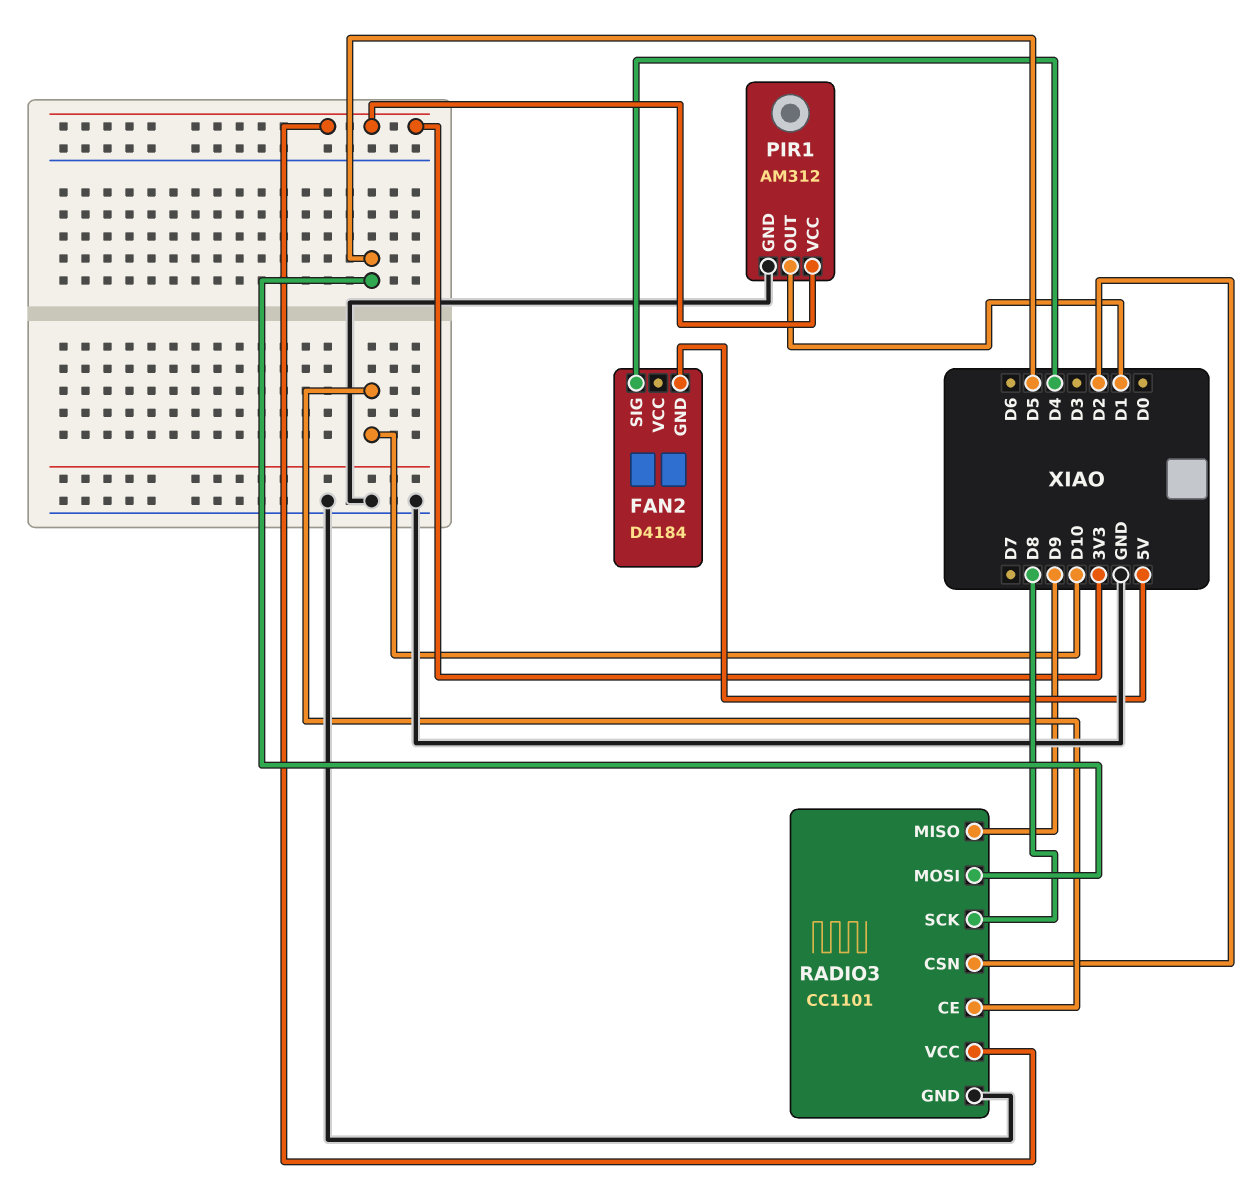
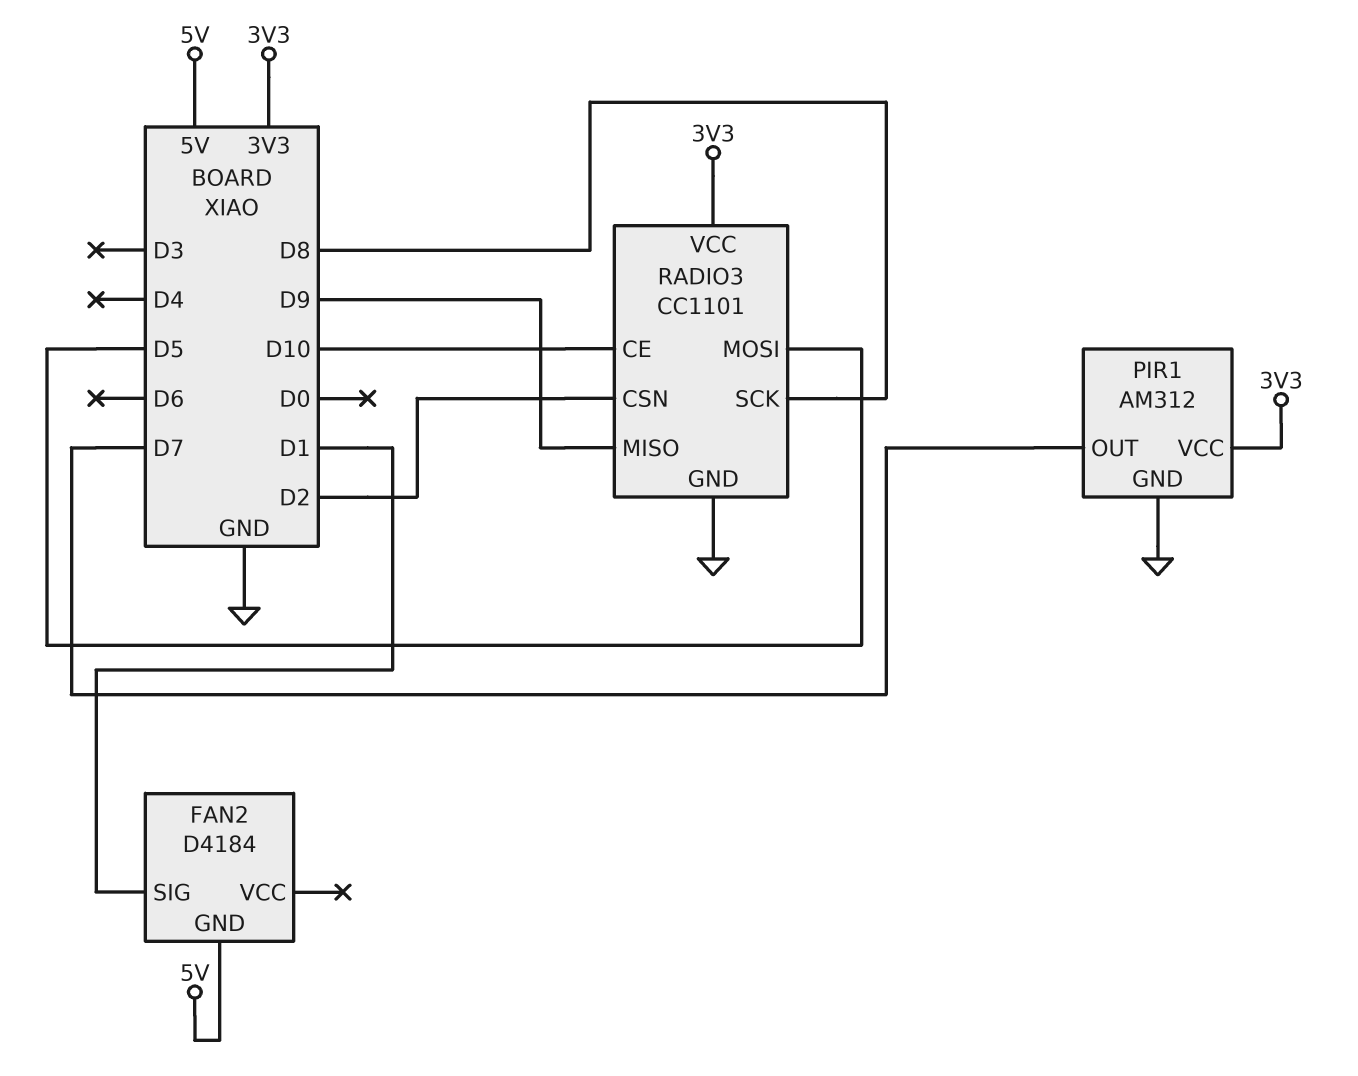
FAN2 pin SIG: D4 -> D1
PIR1 pin OUT: D1 -> D7

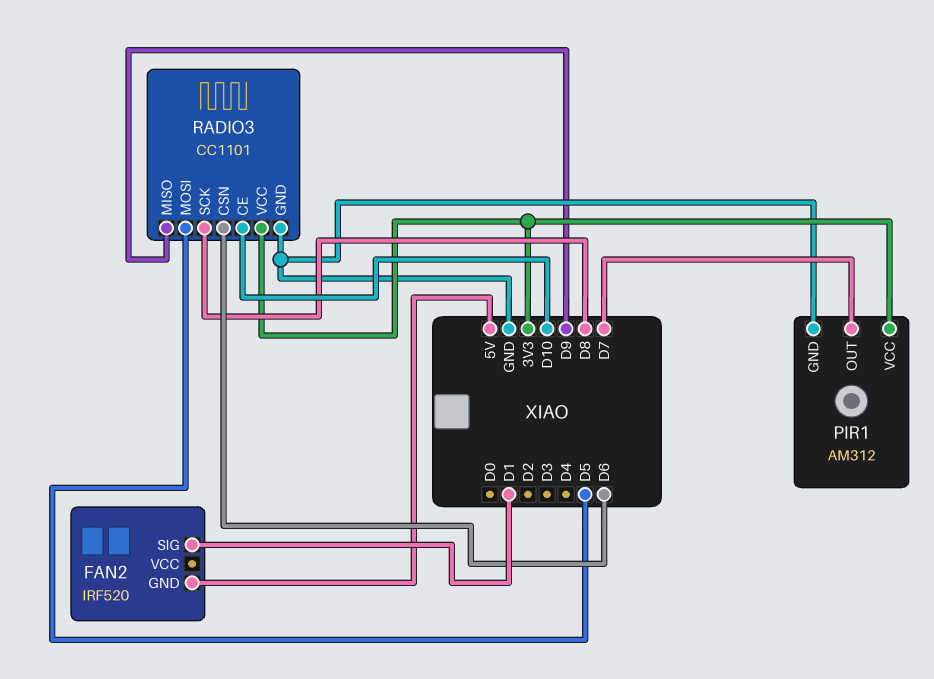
FAN2: D4184 -> IRF520
RADIO3 pin CSN: D2 -> D6

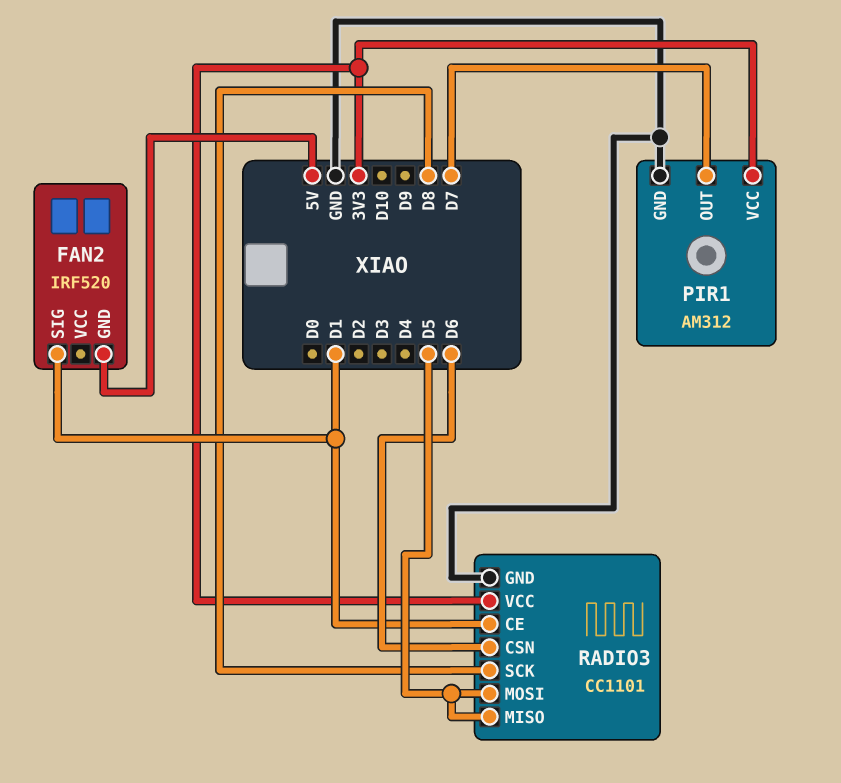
RADIO3 pin CE: D10 -> D1
RADIO3 pin MISO: D9 -> D5

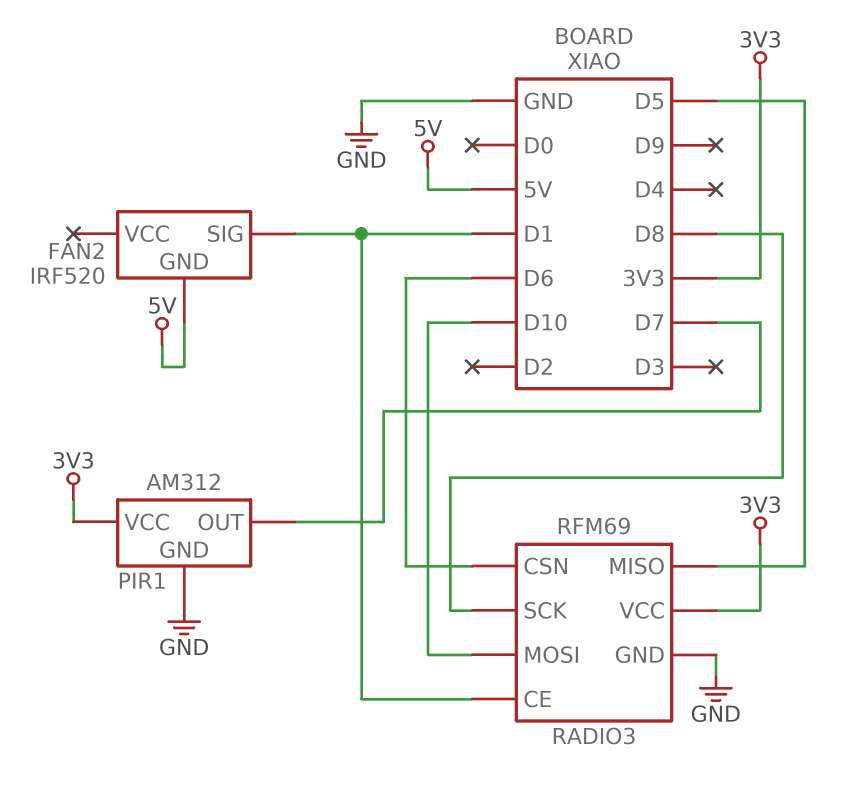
RADIO3: CC1101 -> RFM69
RADIO3 pin MOSI: D5 -> D10

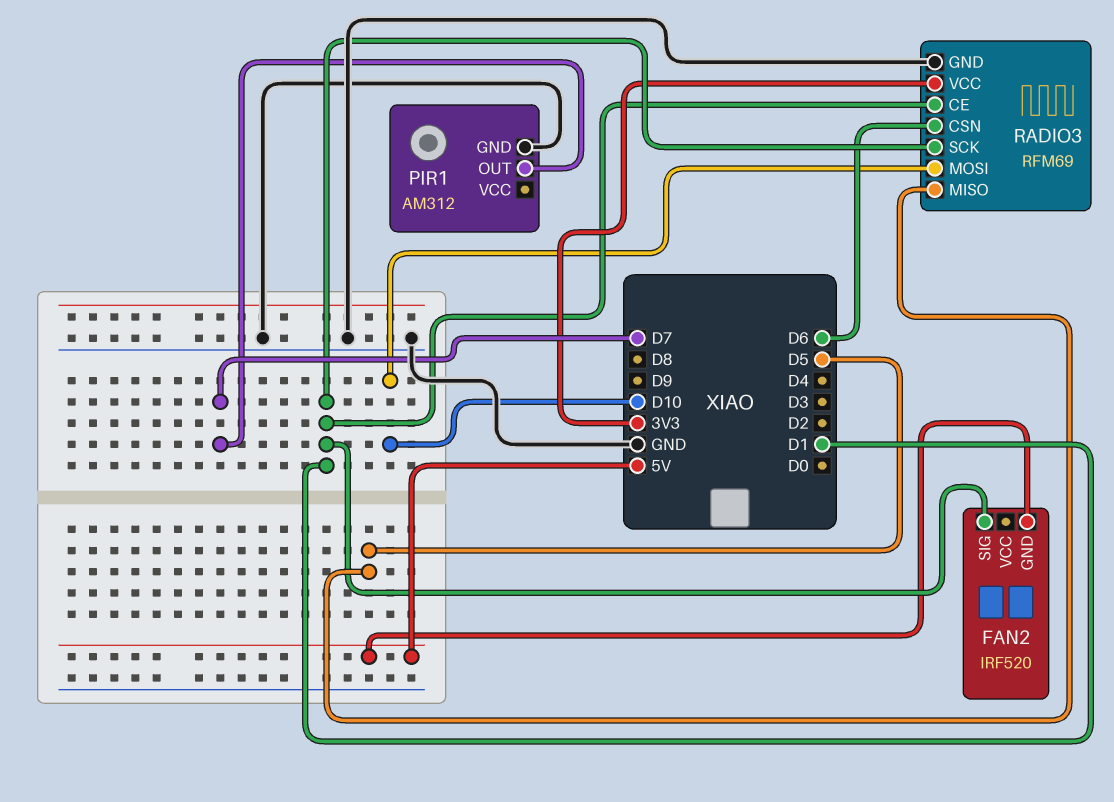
PIR1 pin VCC: 3V3 -> none
RADIO3 pin SCK: D8 -> D1

